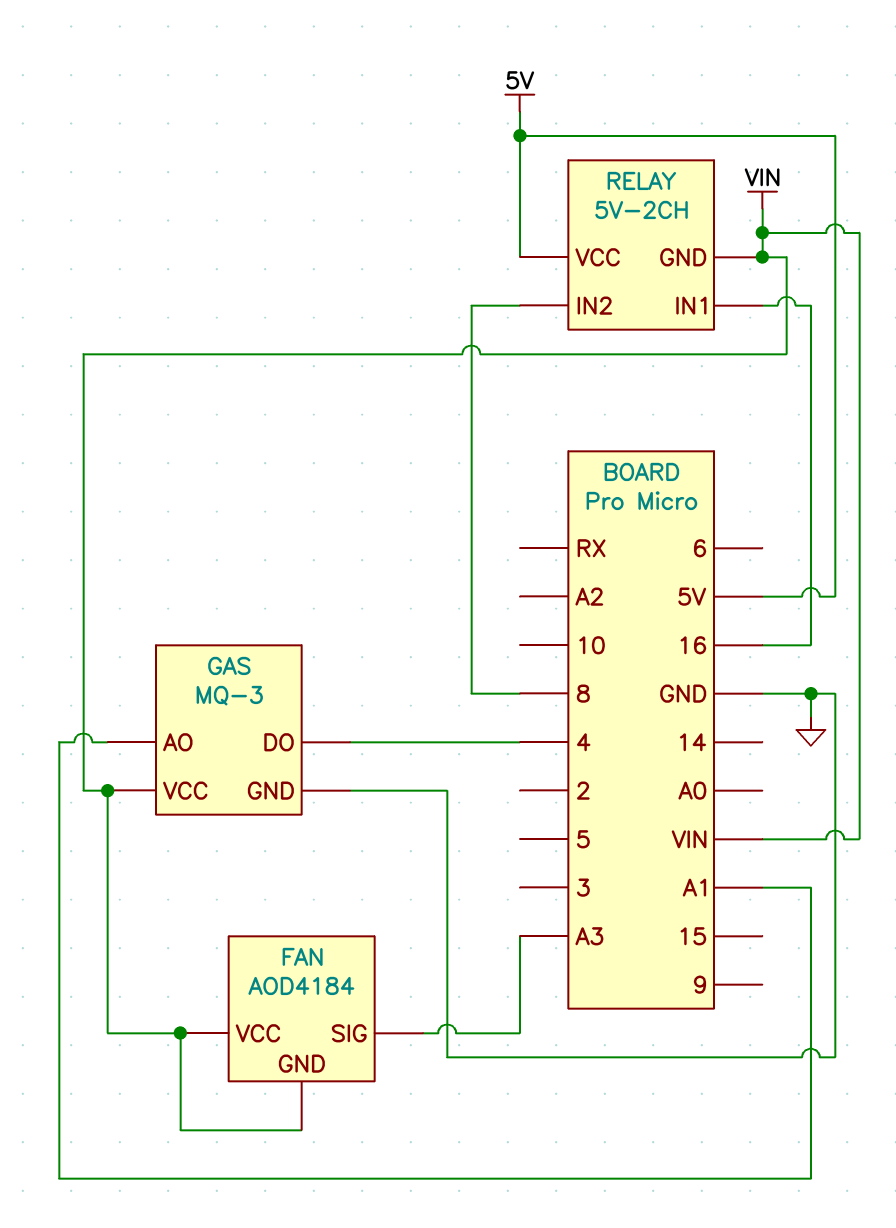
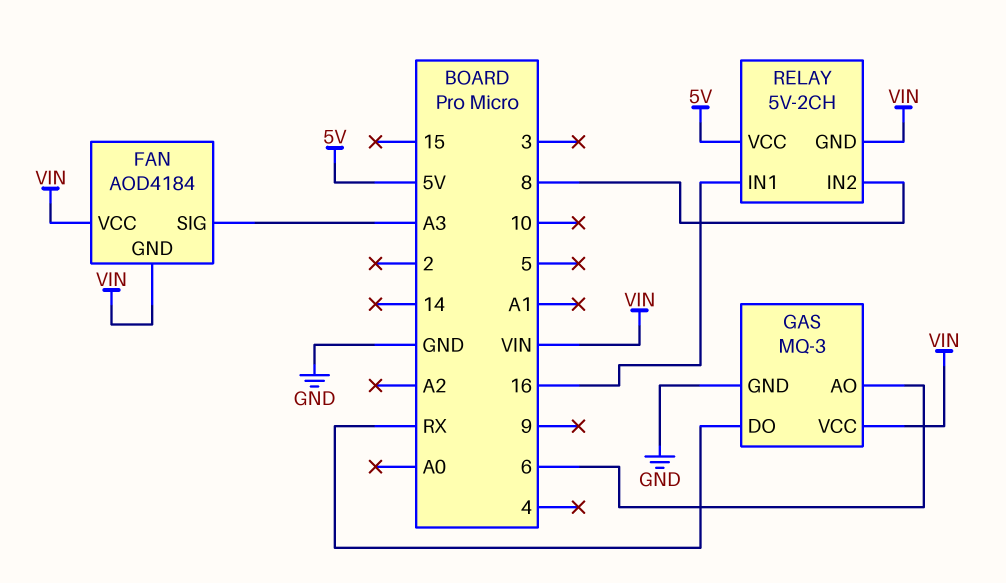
GAS pin AO: A1 -> 6
GAS pin DO: 4 -> RX

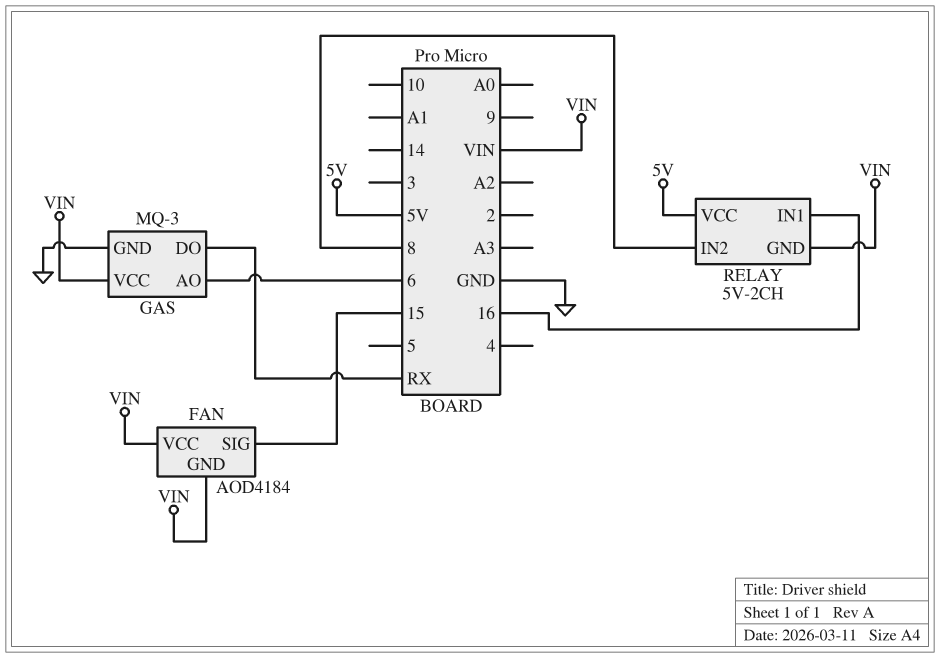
FAN pin SIG: A3 -> 15

